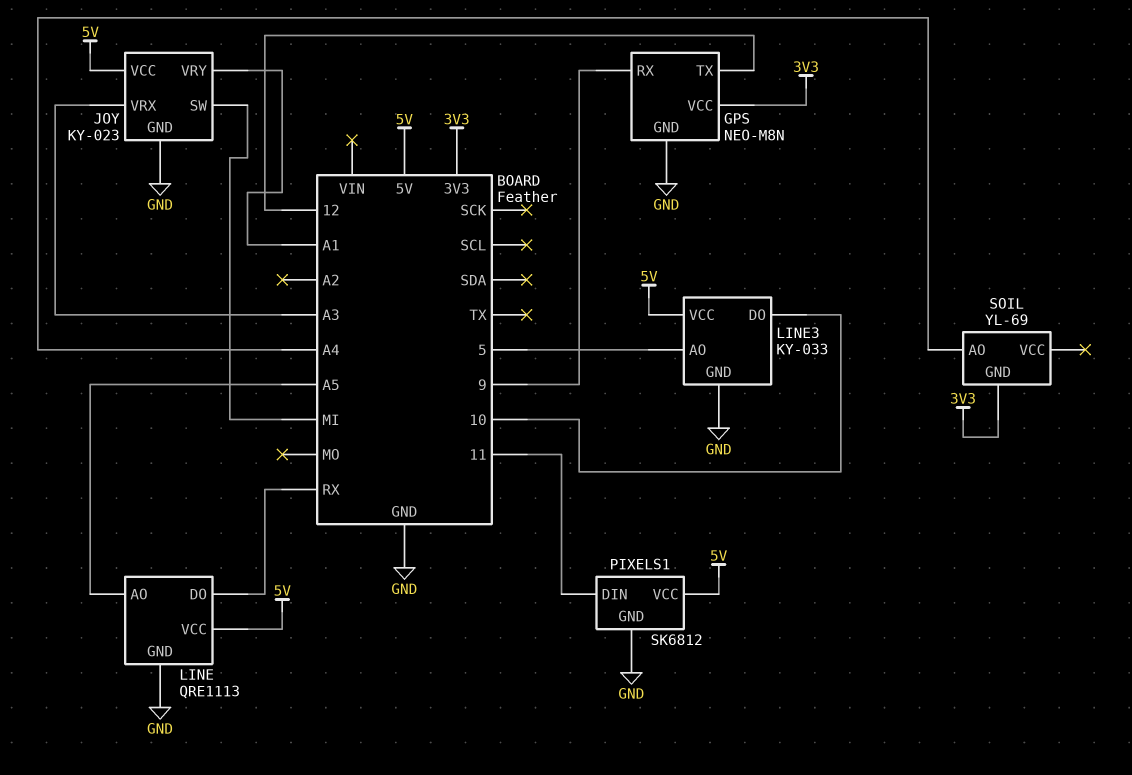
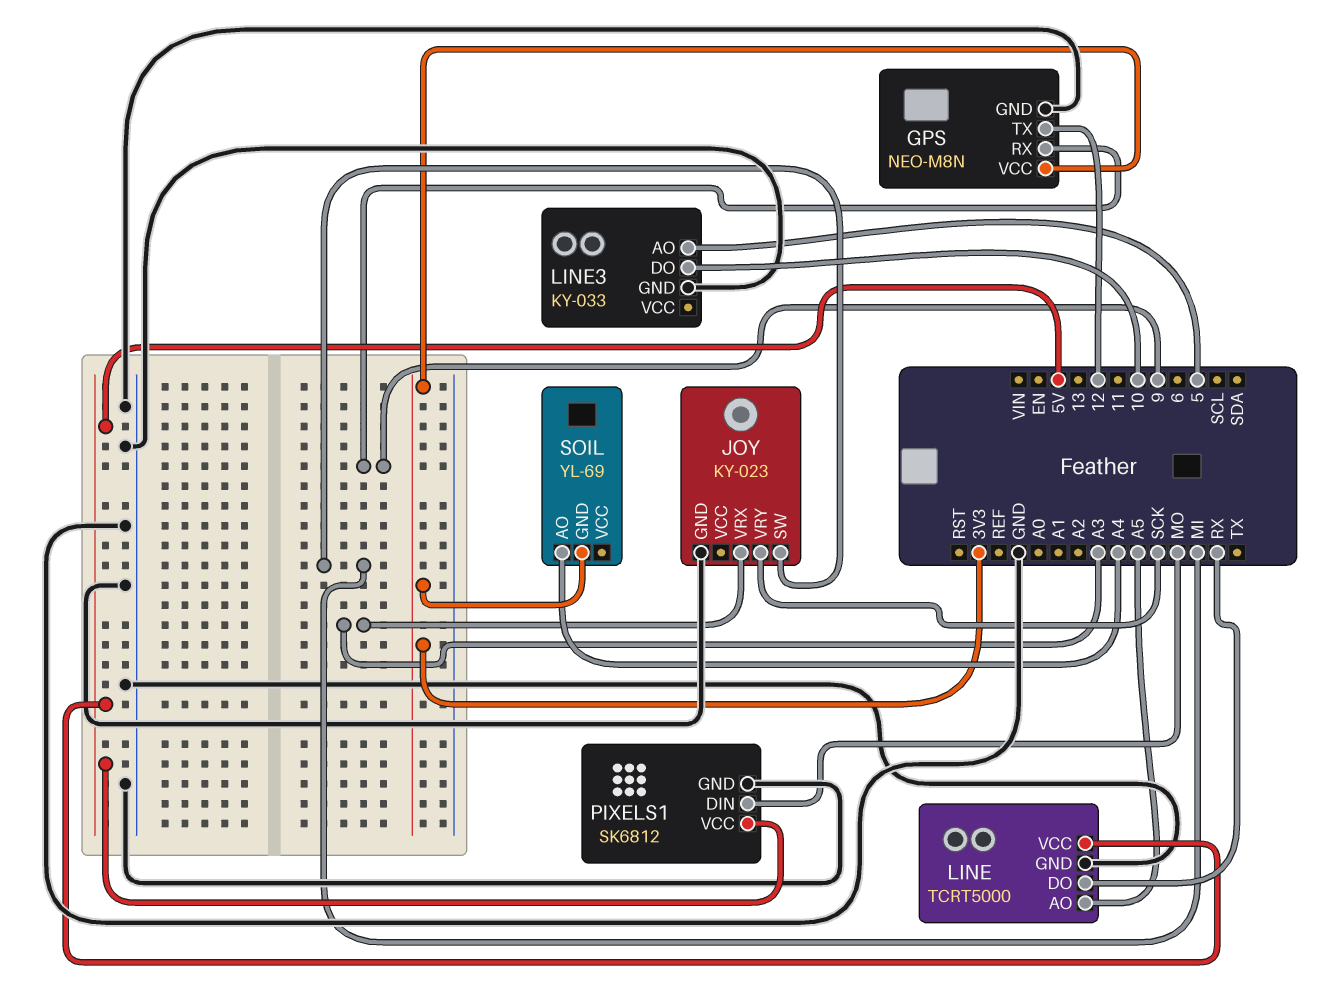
JOY pin VCC: 5V -> none
JOY pin VRY: A1 -> SCK
LINE: QRE1113 -> TCRT5000
LINE3 pin VCC: 5V -> none
PIXELS1 pin DIN: 11 -> MO

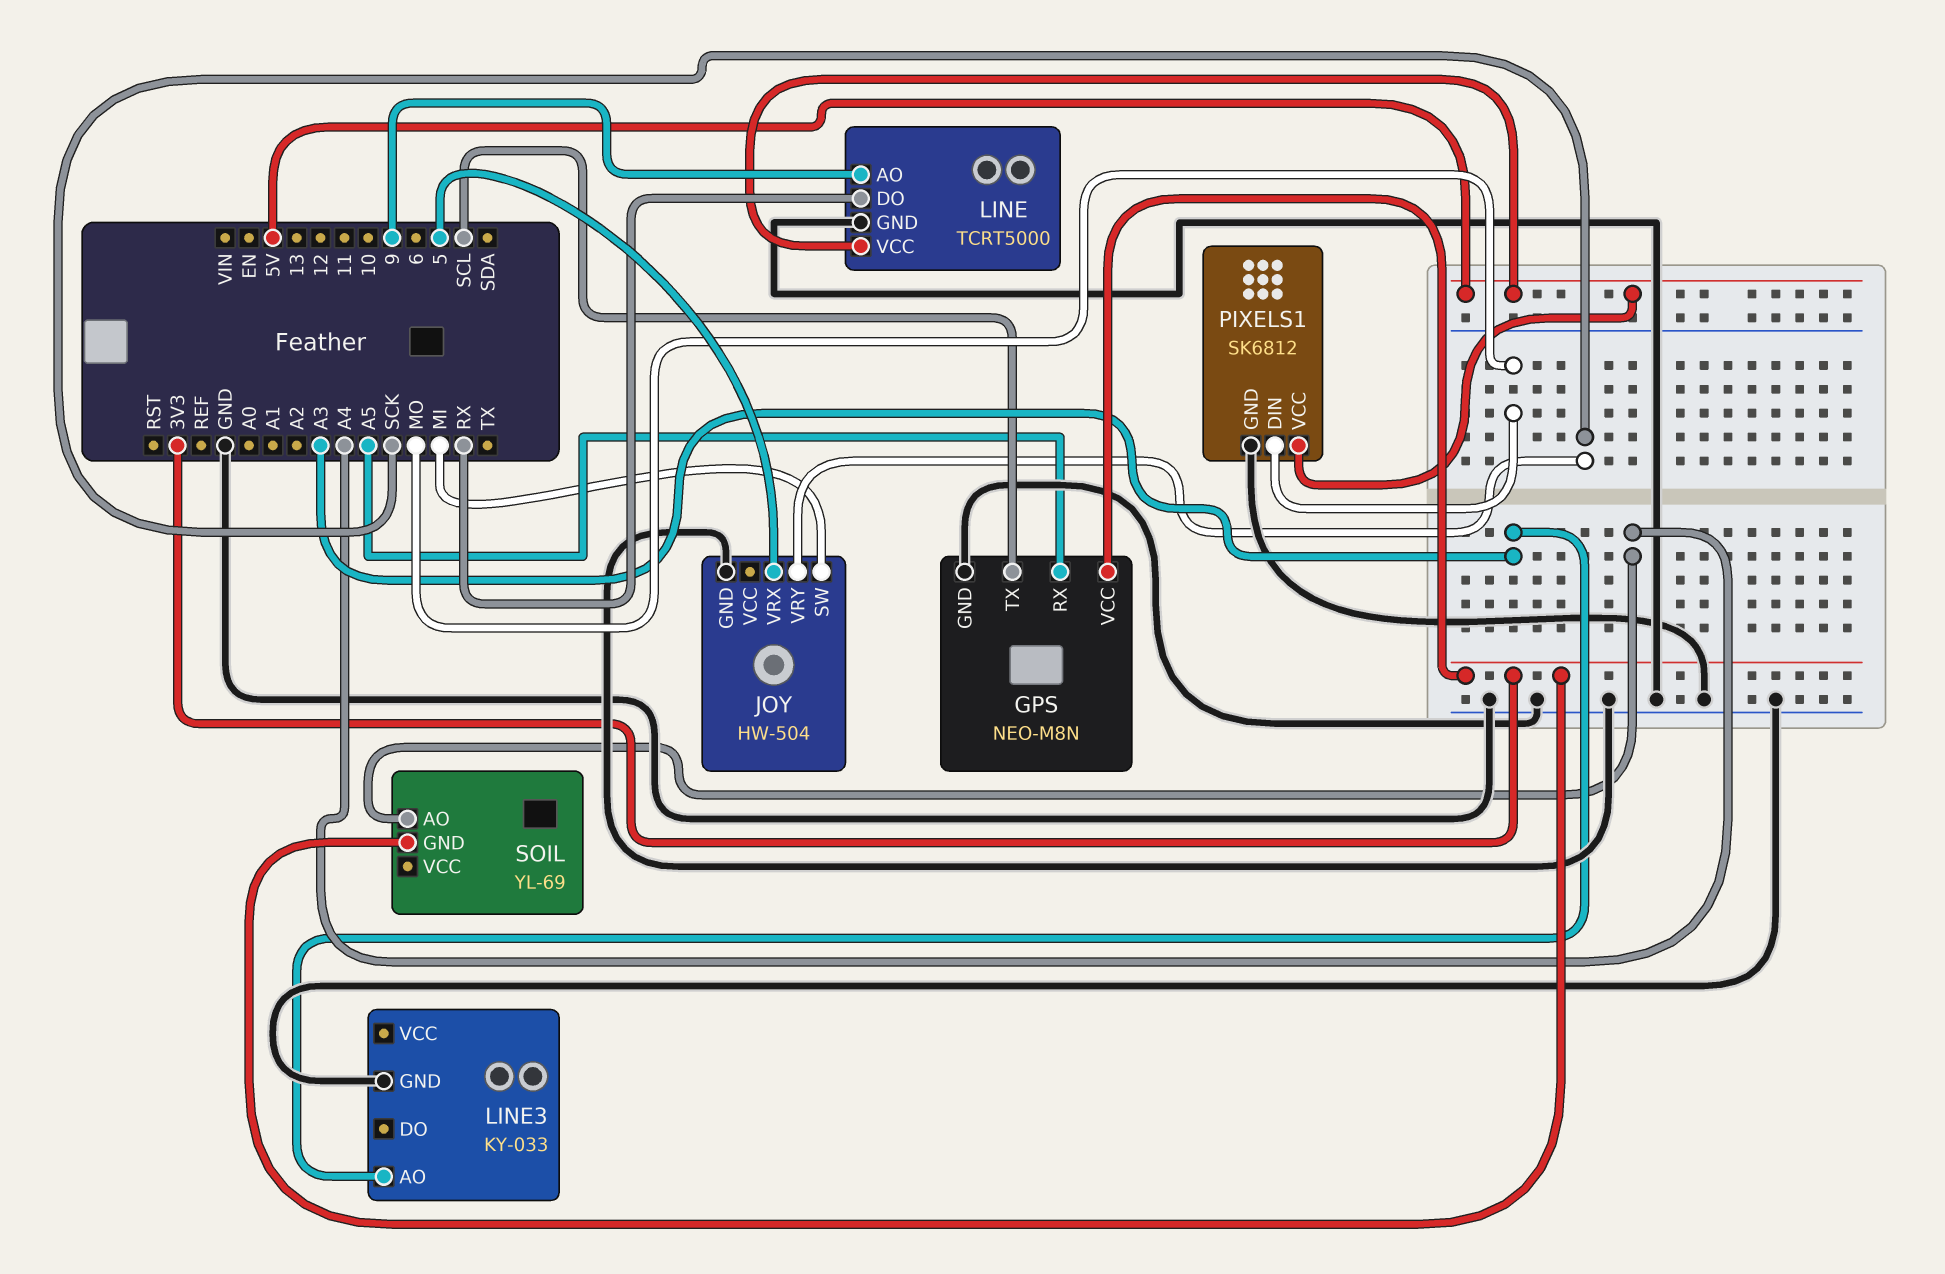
GPS pin RX: 9 -> A5
GPS pin TX: 12 -> SCL
JOY: KY-023 -> HW-504
JOY pin VRX: A3 -> 5
LINE pin AO: A5 -> 9
LINE3 pin AO: 5 -> A3
LINE3 pin DO: 10 -> none

